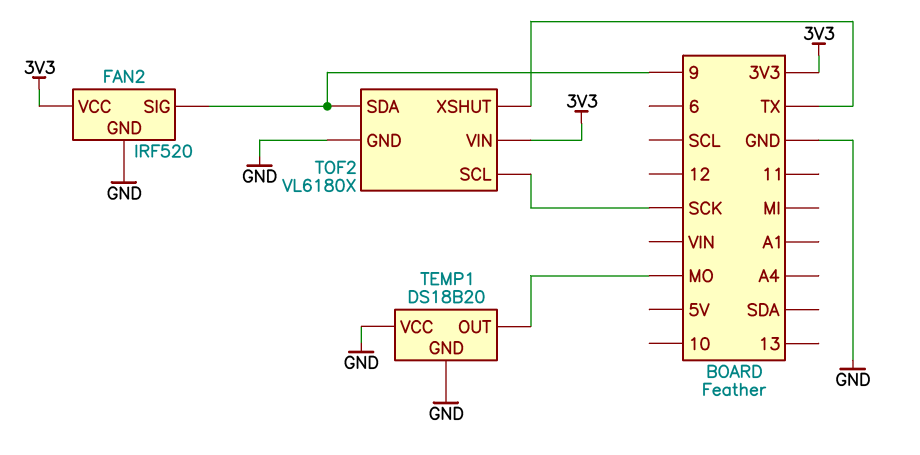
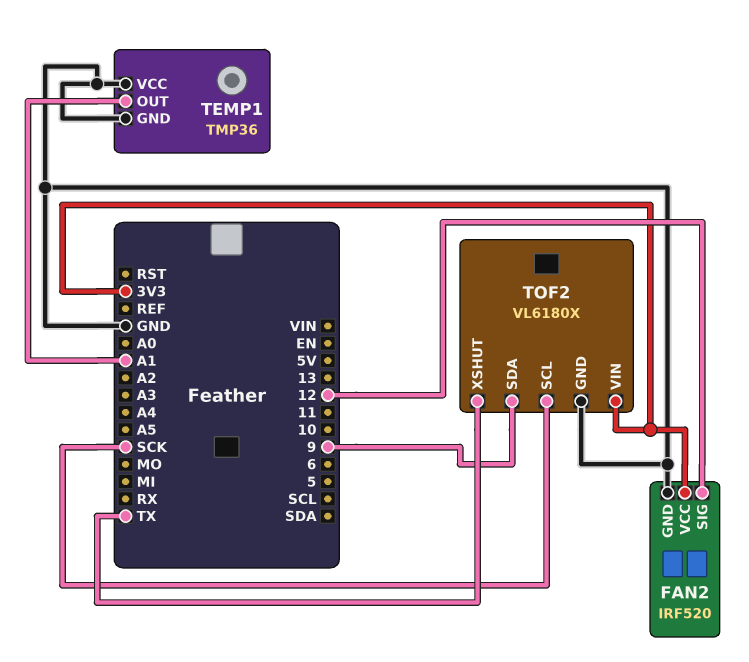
FAN2 pin SIG: 9 -> 12
TEMP1: DS18B20 -> TMP36
TEMP1 pin OUT: MO -> A1

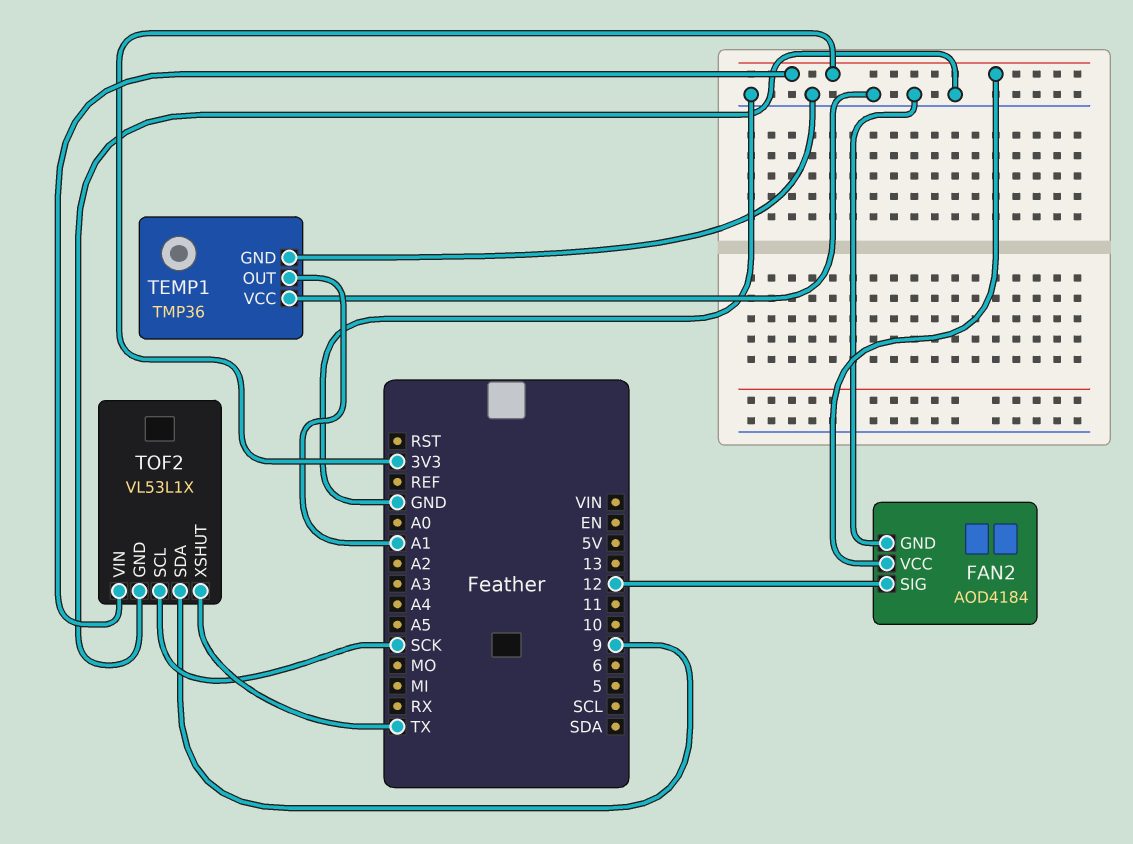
FAN2: IRF520 -> AOD4184
TOF2: VL6180X -> VL53L1X

